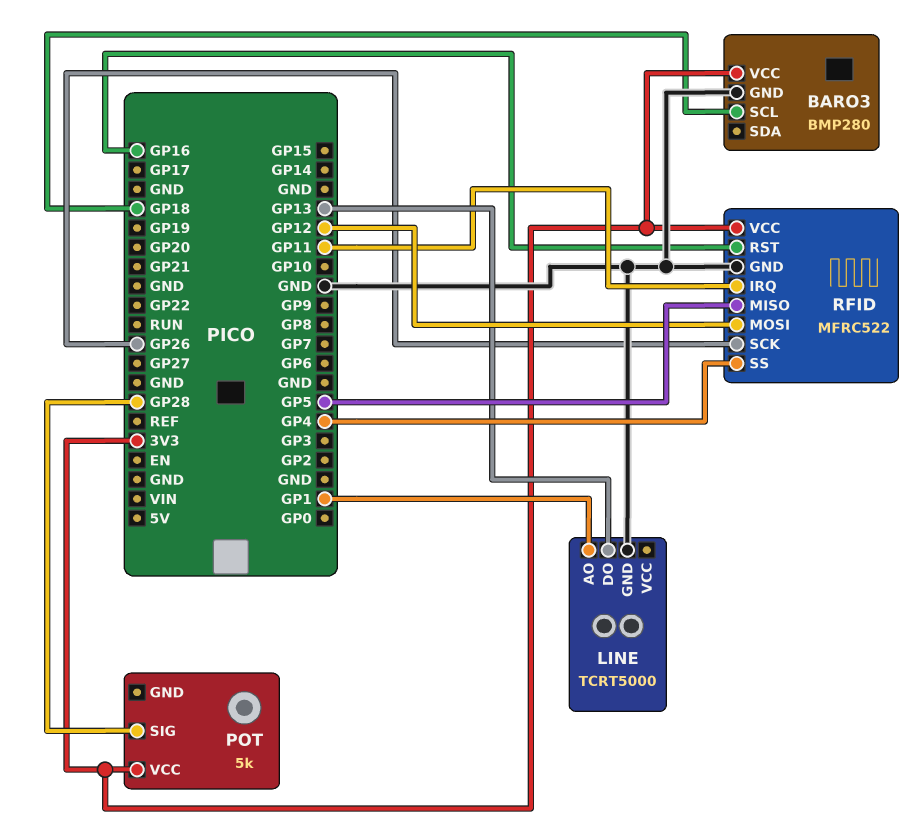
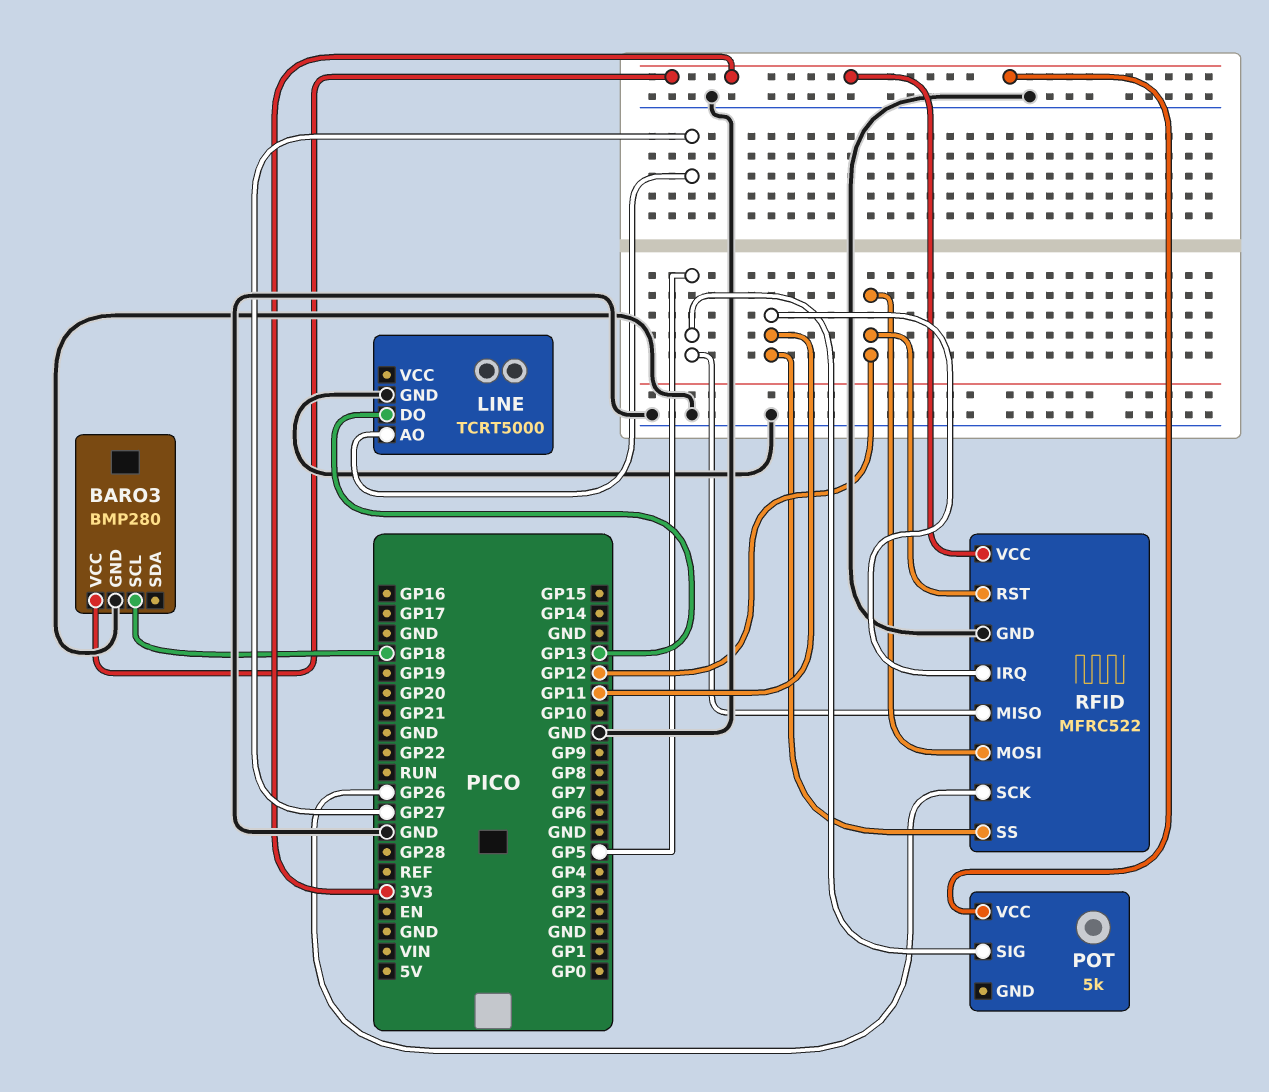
LINE pin AO: GP1 -> GP27
POT pin SIG: GP28 -> GP5
RFID pin RST: GP16 -> GP12
RFID pin SS: GP4 -> GP11

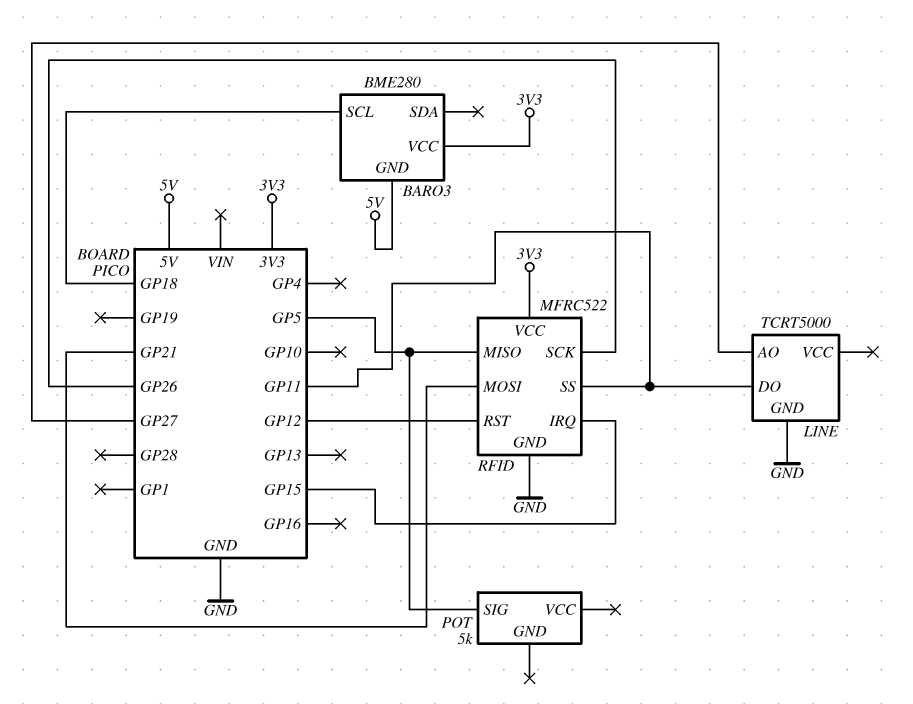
BARO3: BMP280 -> BME280
BARO3 pin GND: GND -> 5V
LINE pin DO: GP13 -> GP11
POT pin VCC: 3V3 -> none
RFID pin IRQ: GP11 -> GP15
RFID pin MOSI: GP12 -> GP21

